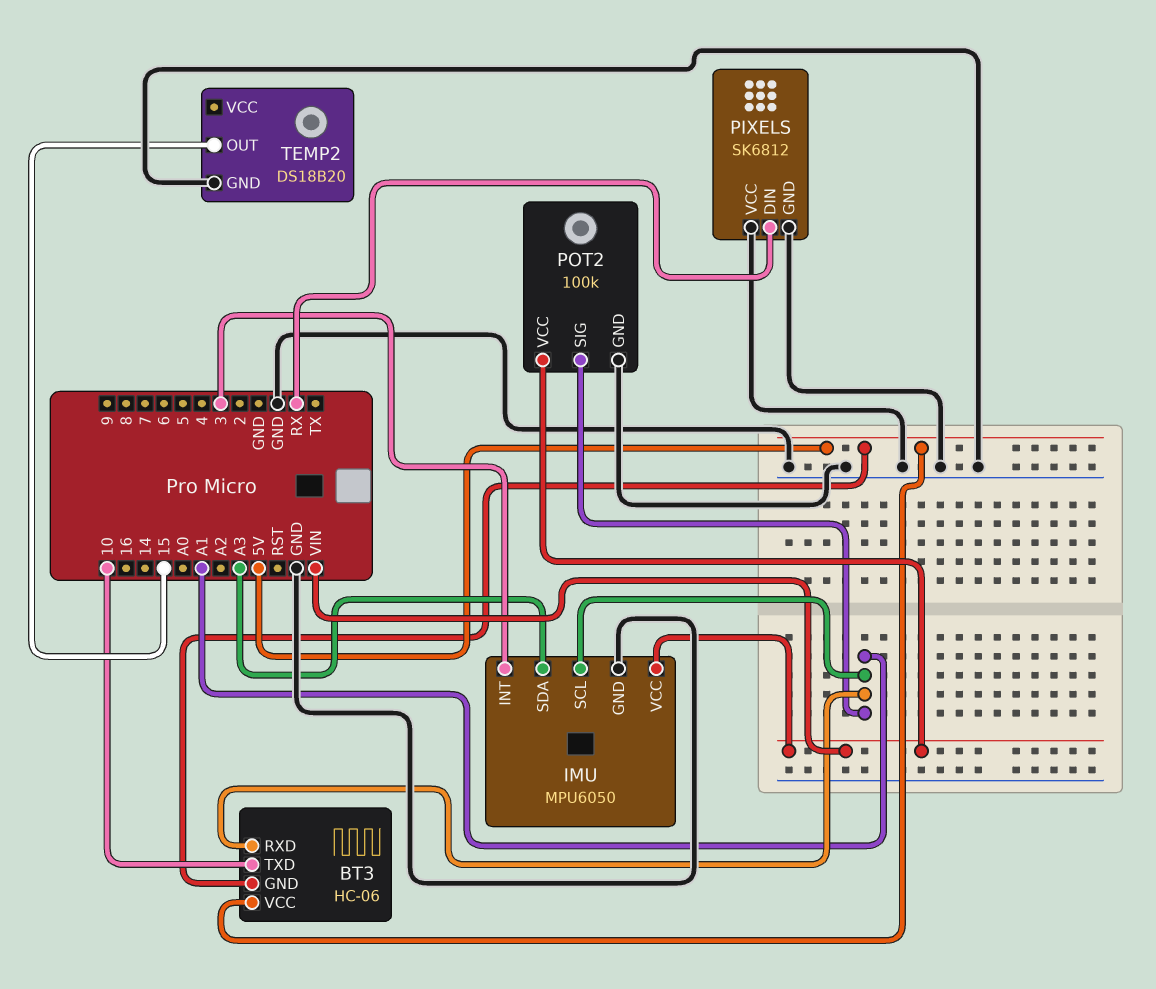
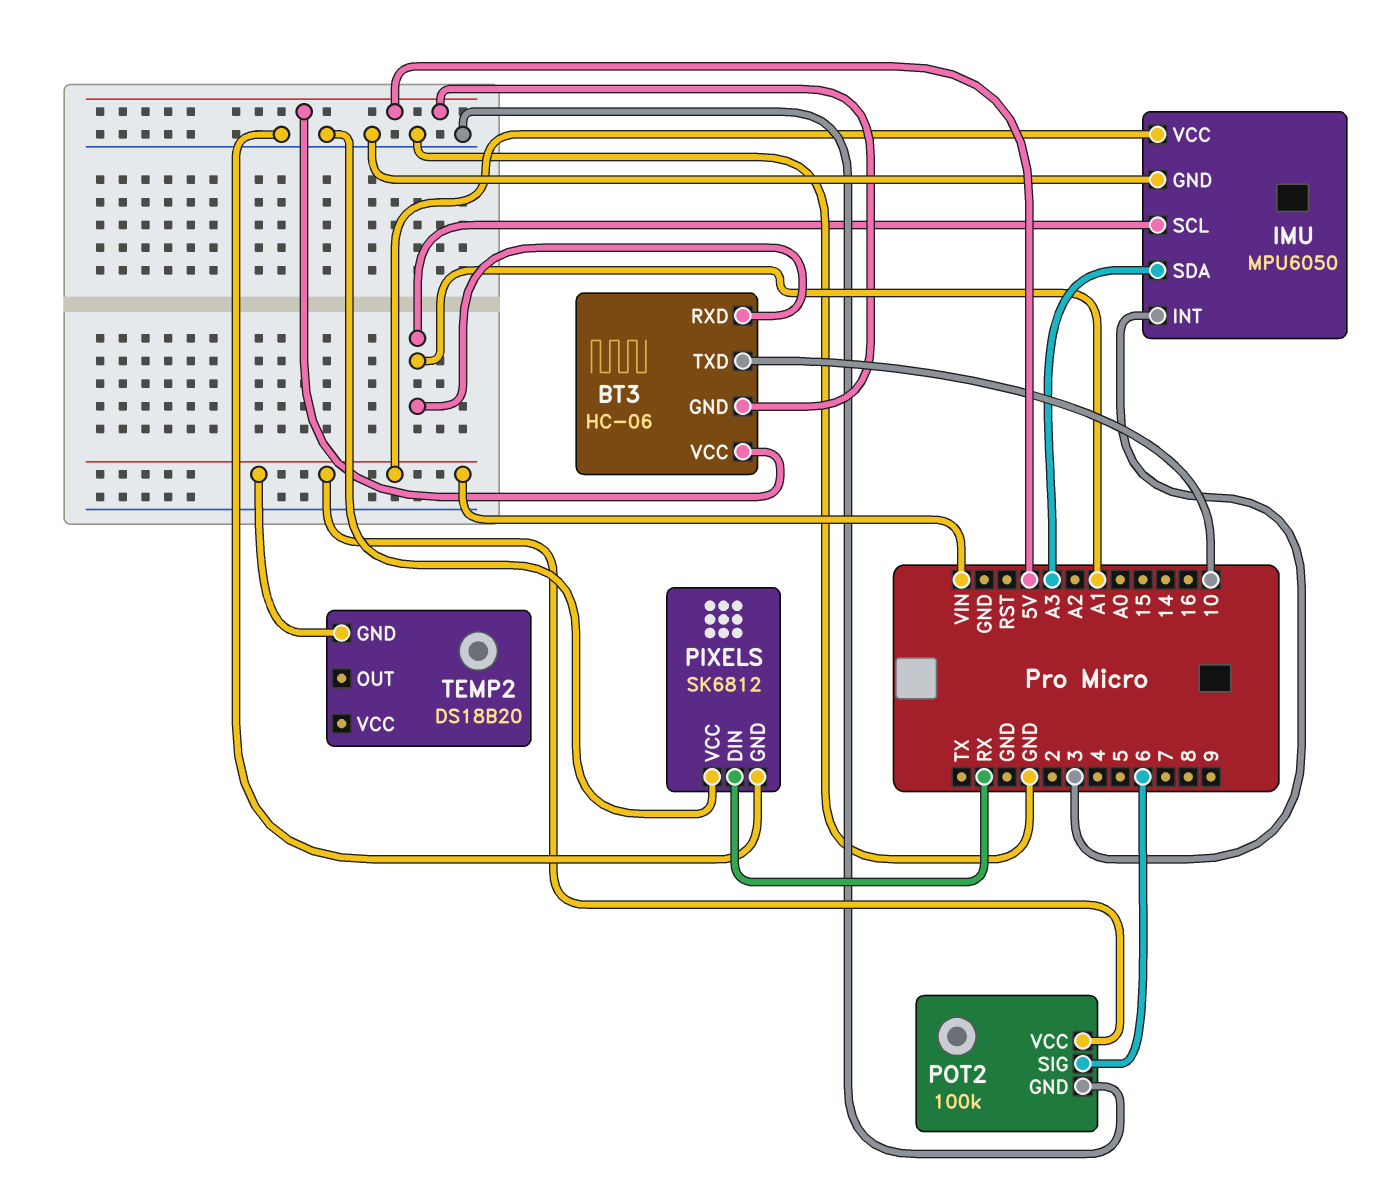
POT2 pin SIG: A1 -> 6
TEMP2 pin GND: GND -> VIN
TEMP2 pin OUT: 15 -> none

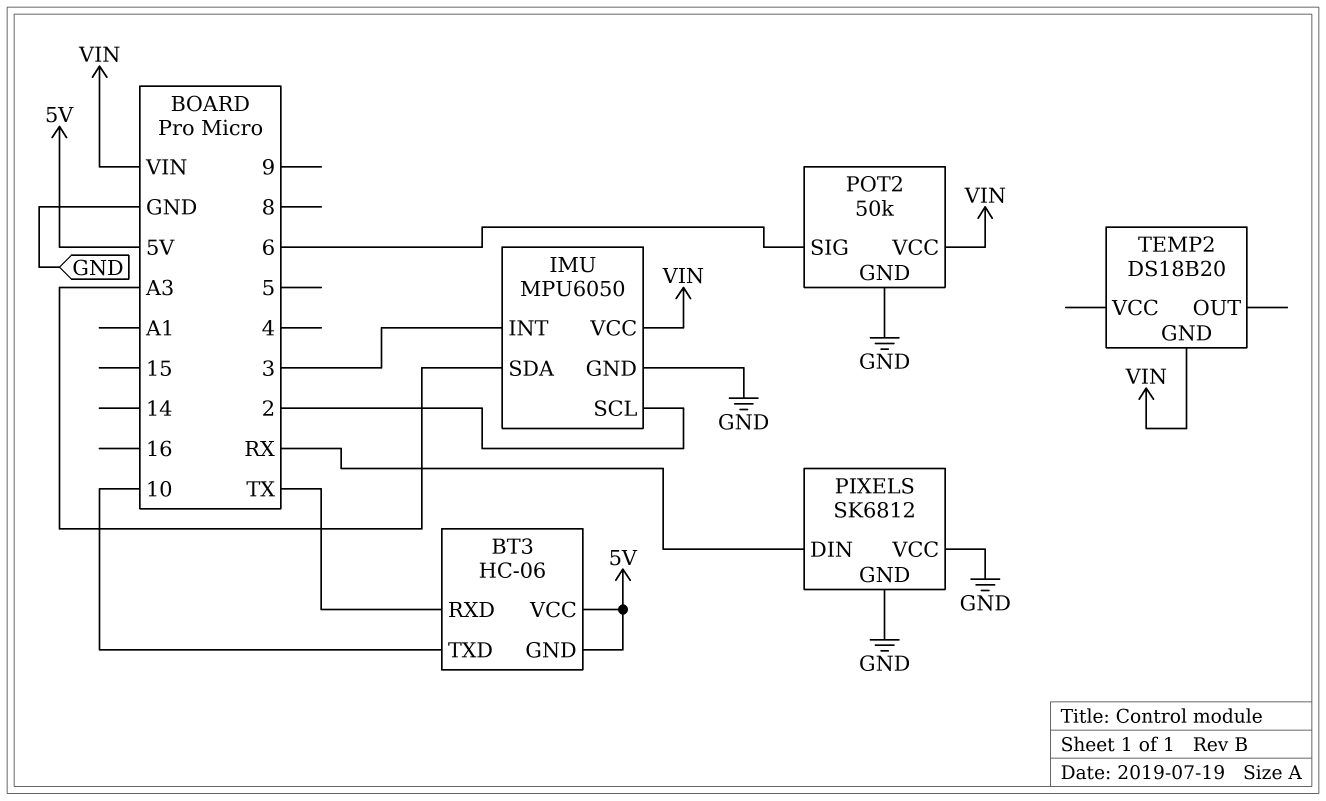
BT3 pin RXD: A1 -> TX
IMU pin SCL: A1 -> 2
POT2: 100k -> 50k

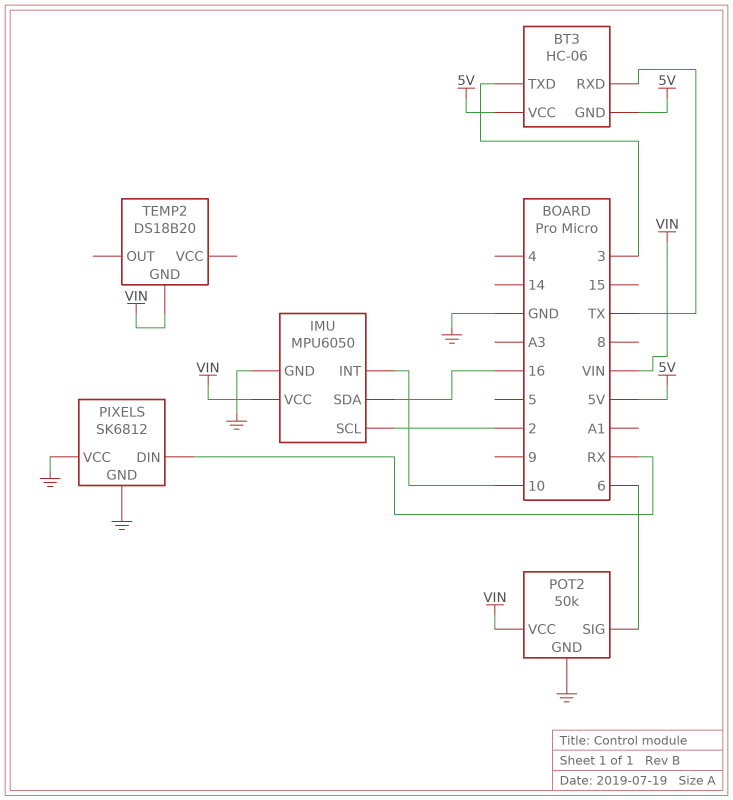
BT3 pin TXD: 10 -> 3
IMU pin INT: 3 -> 10
IMU pin SDA: A3 -> 16

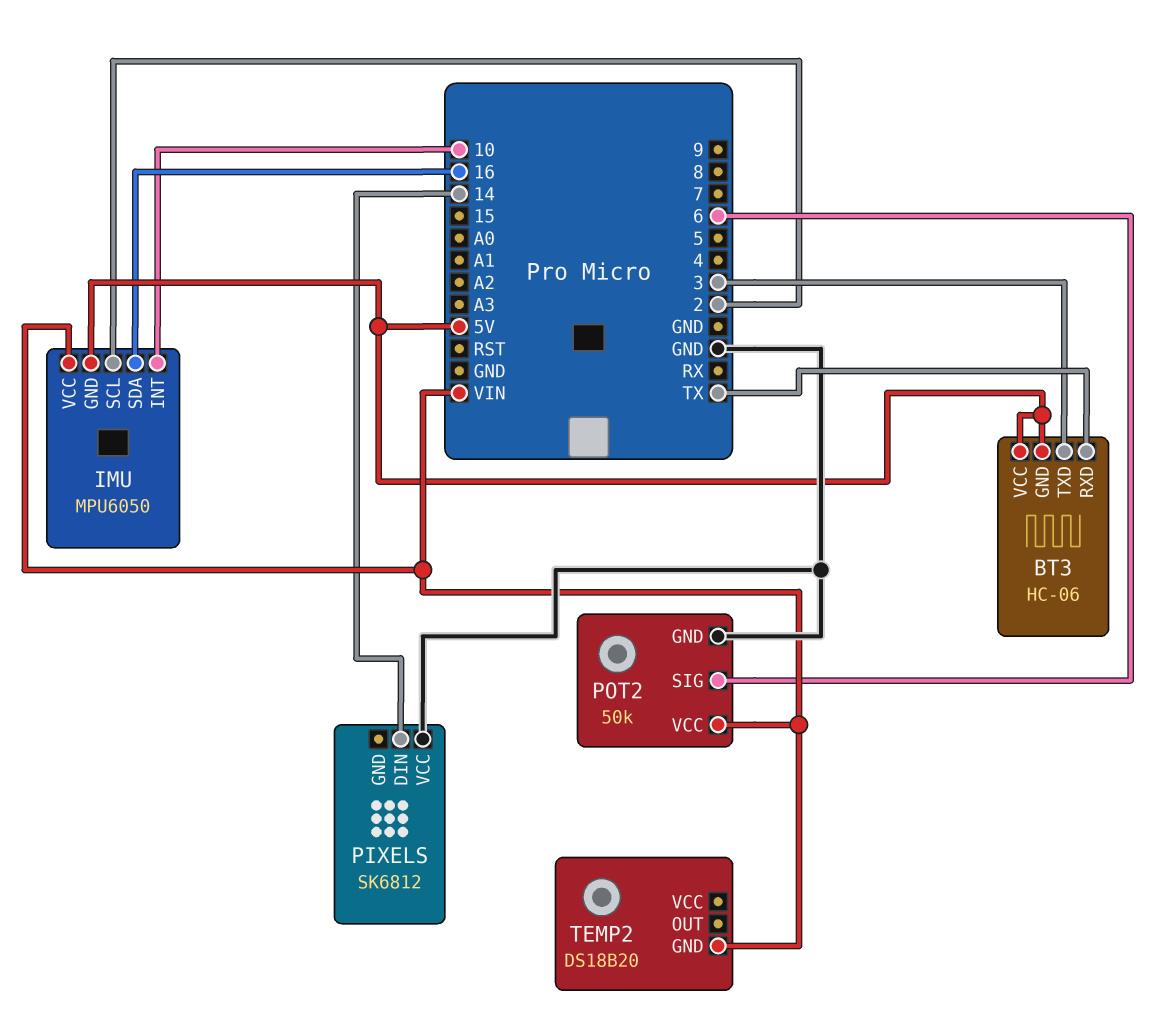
IMU pin GND: GND -> 5V
PIXELS pin DIN: RX -> 14
PIXELS pin GND: GND -> none

